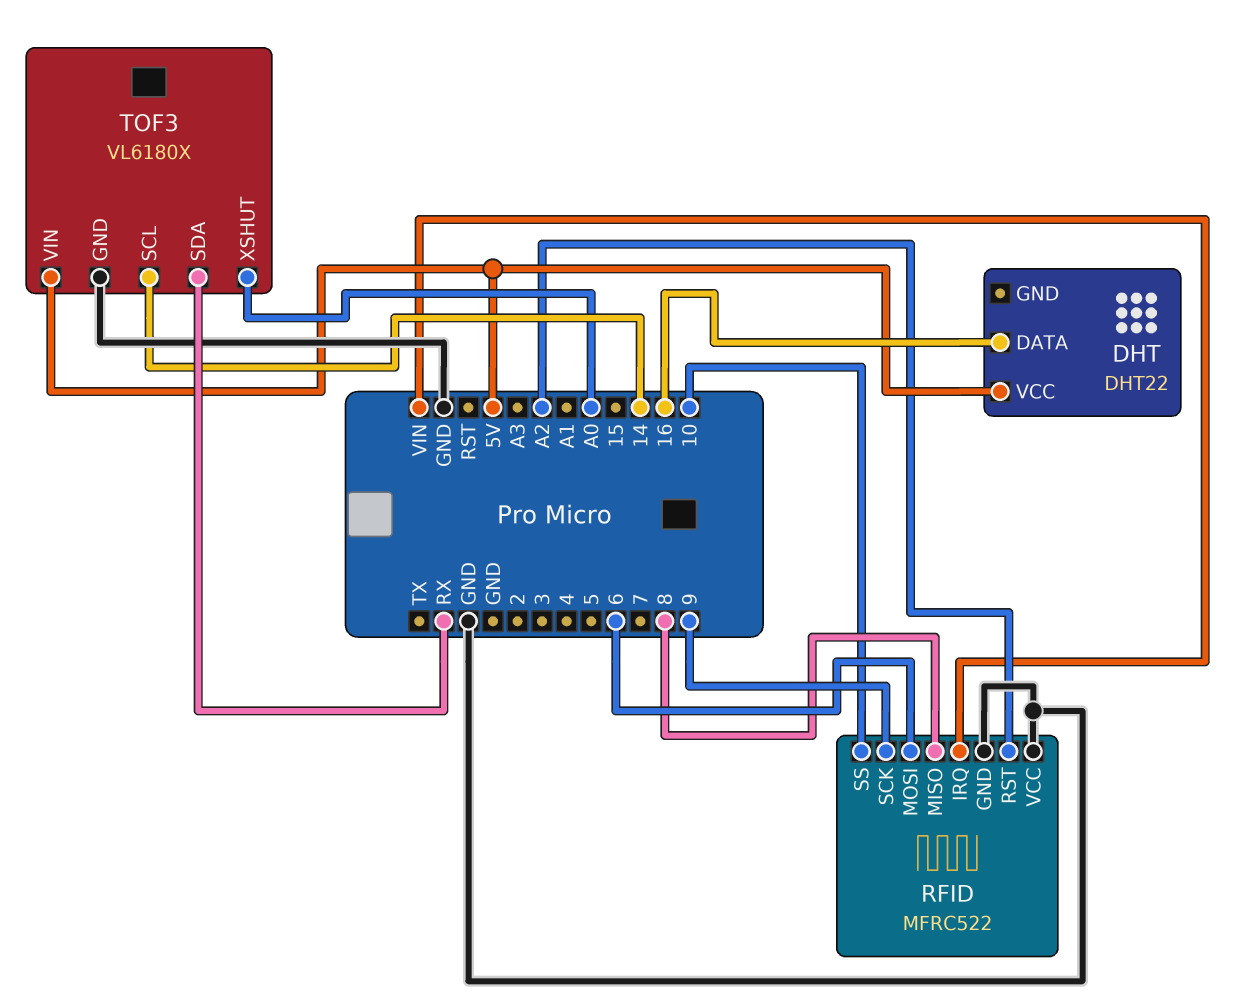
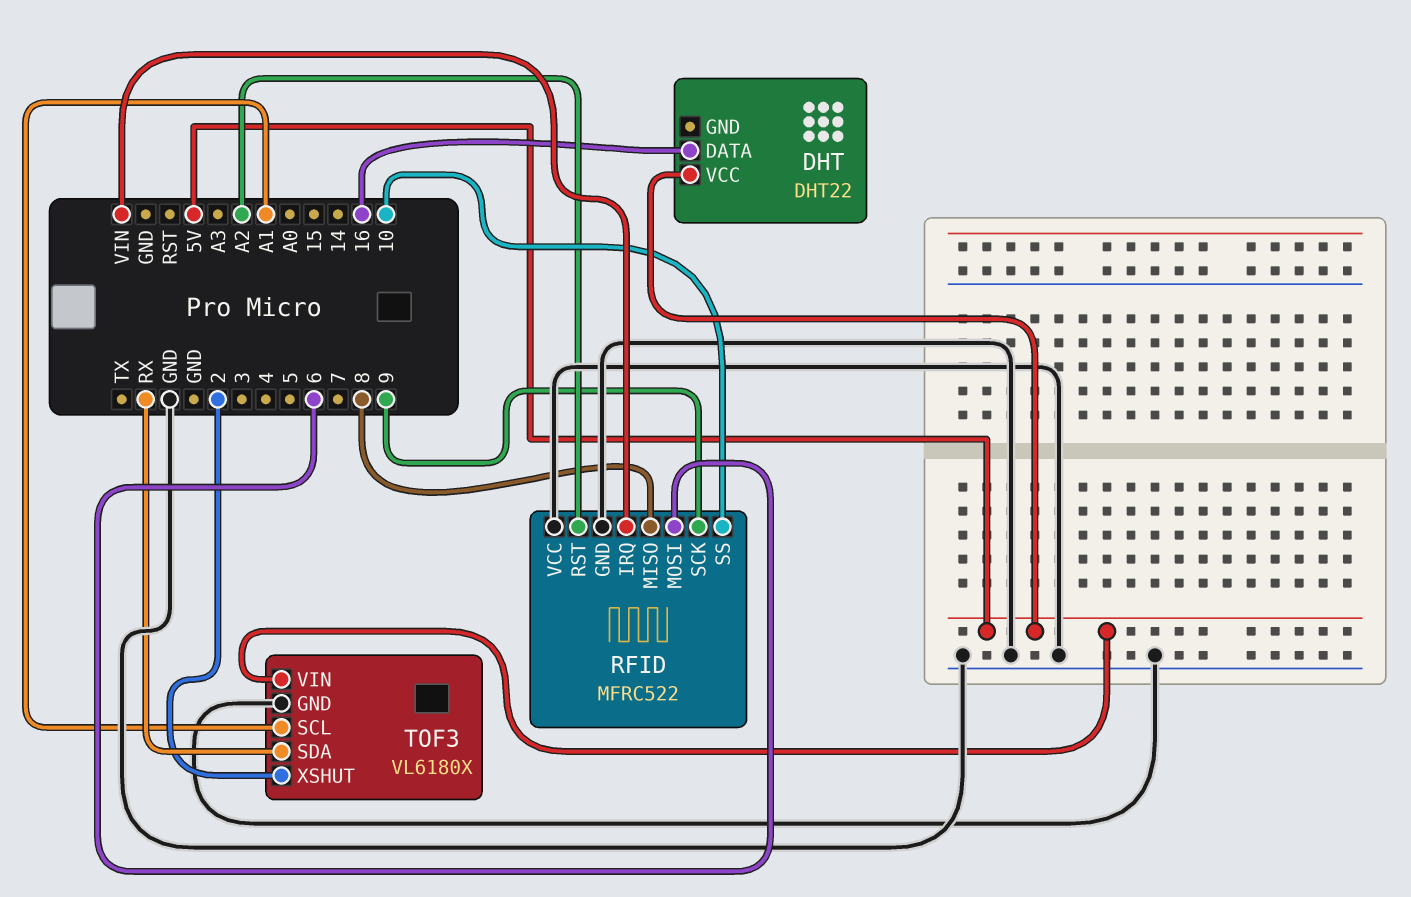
TOF3 pin SCL: 14 -> A1
TOF3 pin XSHUT: A0 -> 2

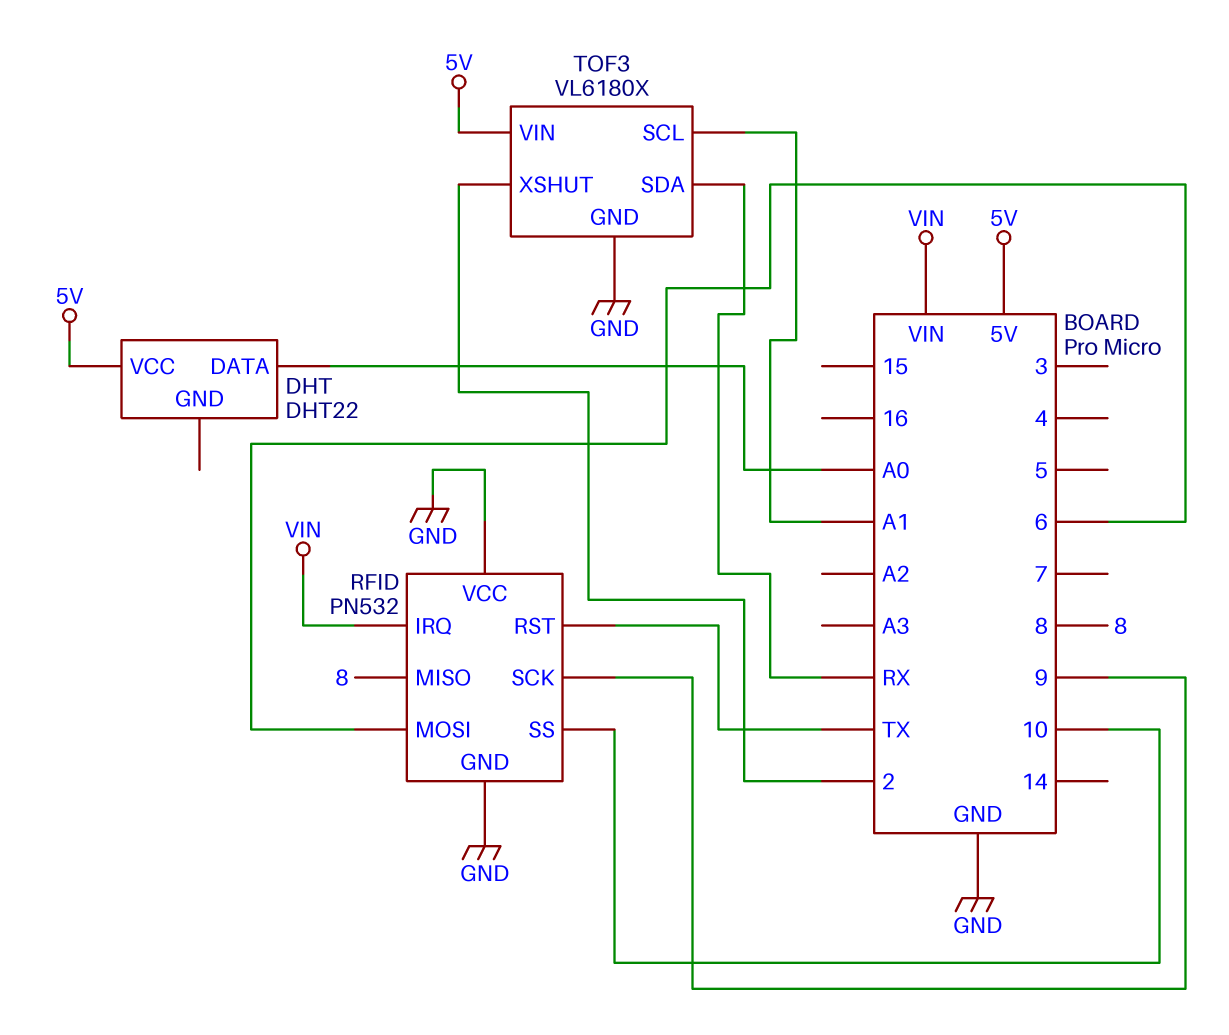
DHT pin DATA: 16 -> A0
RFID: MFRC522 -> PN532
RFID pin RST: A2 -> TX

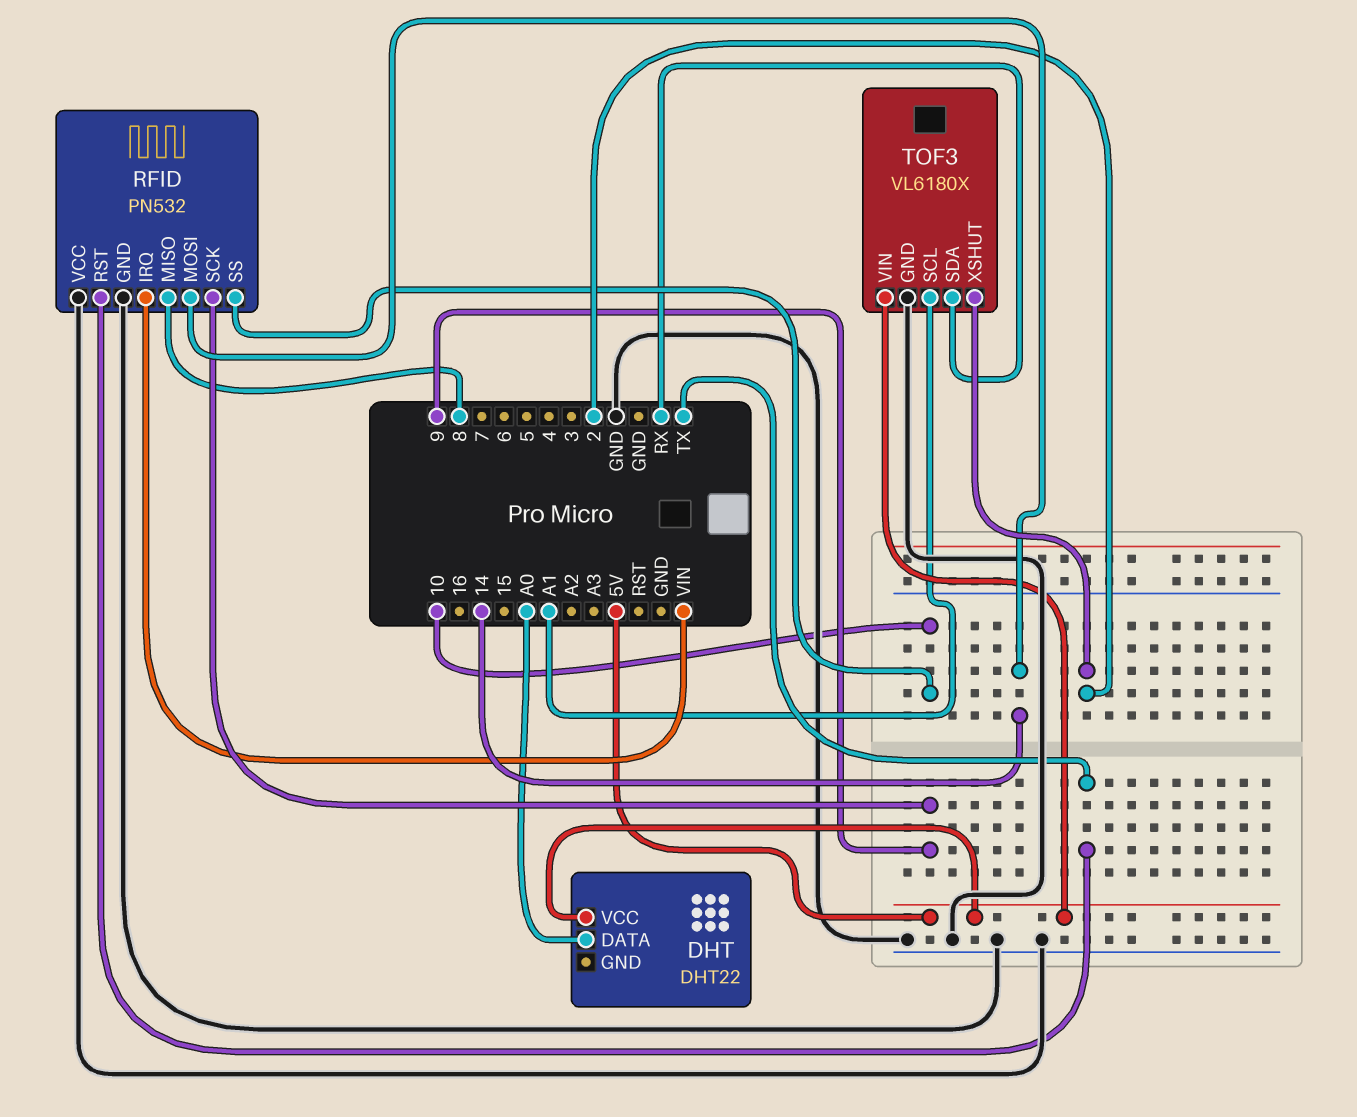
RFID pin MOSI: 6 -> 14

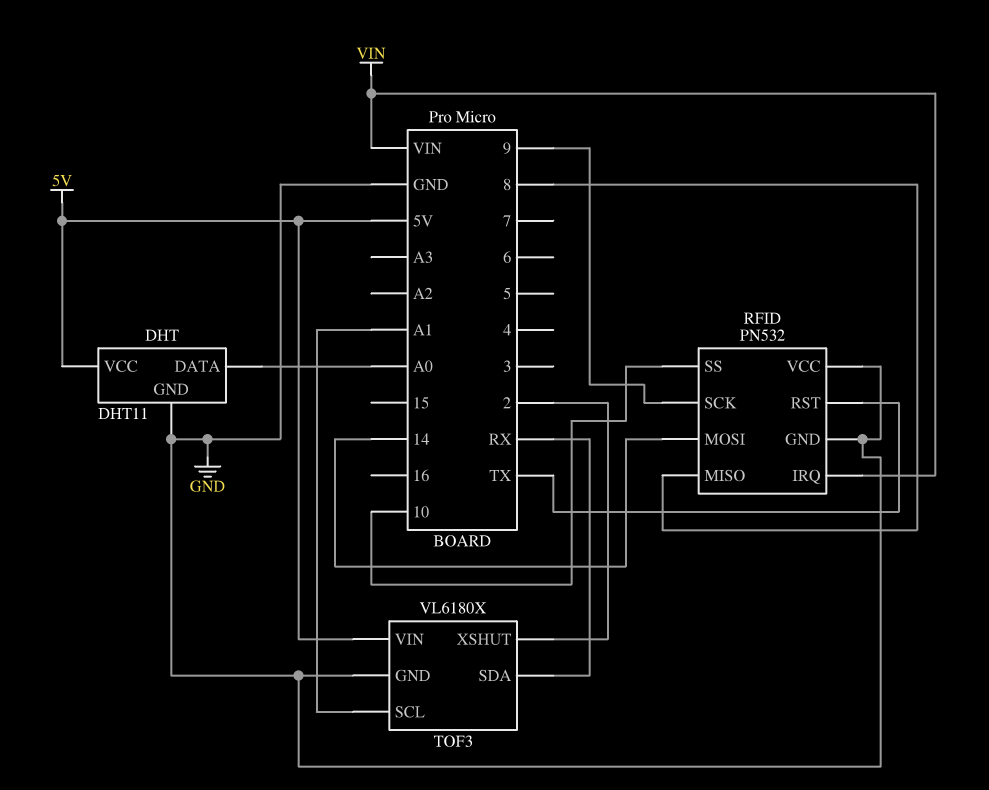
DHT: DHT22 -> DHT11
DHT pin GND: none -> GND

